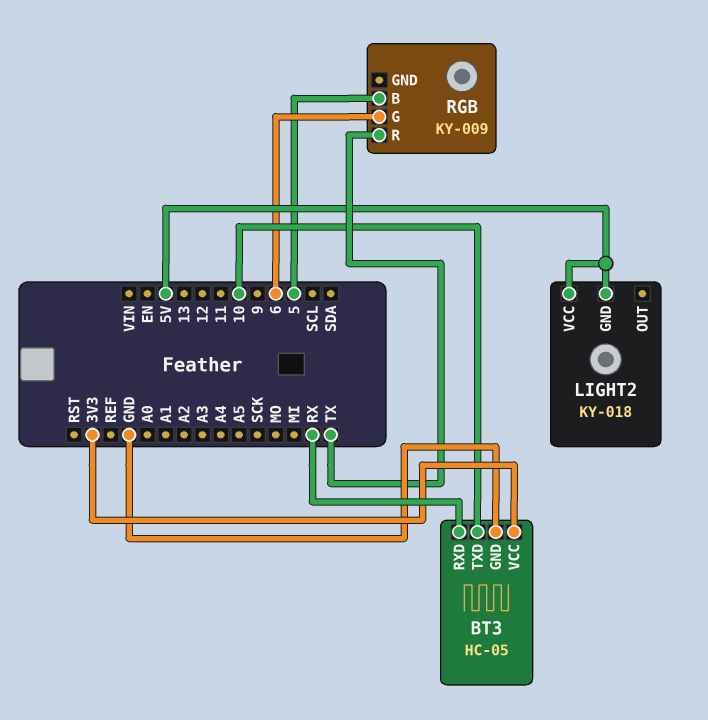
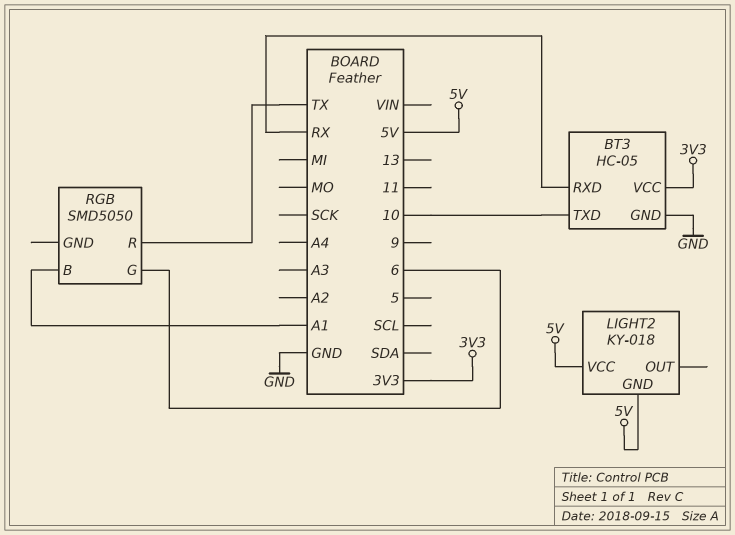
RGB: KY-009 -> SMD5050
RGB pin B: 5 -> A1

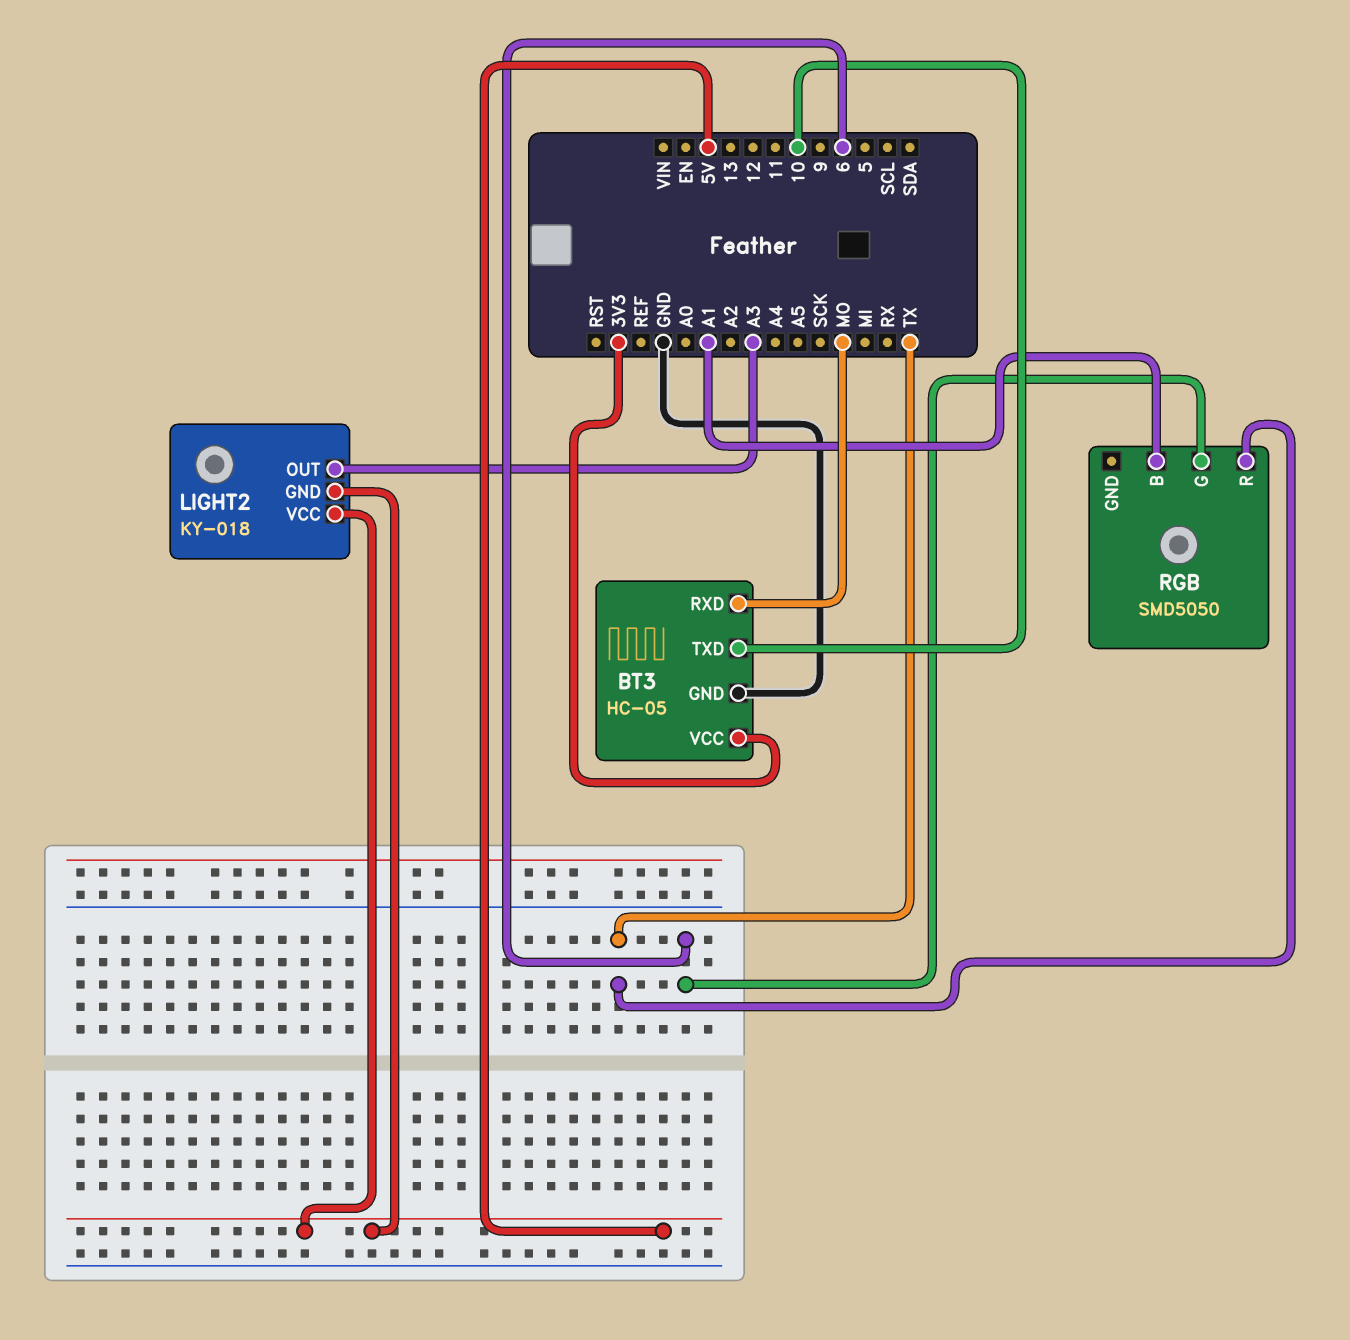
BT3 pin RXD: RX -> MO
LIGHT2 pin OUT: none -> A3

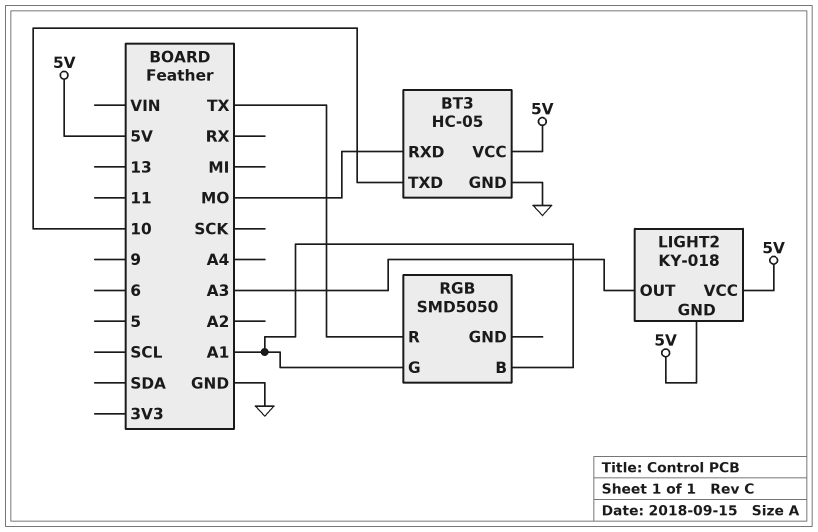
BT3 pin VCC: 3V3 -> 5V
RGB pin G: 6 -> A1

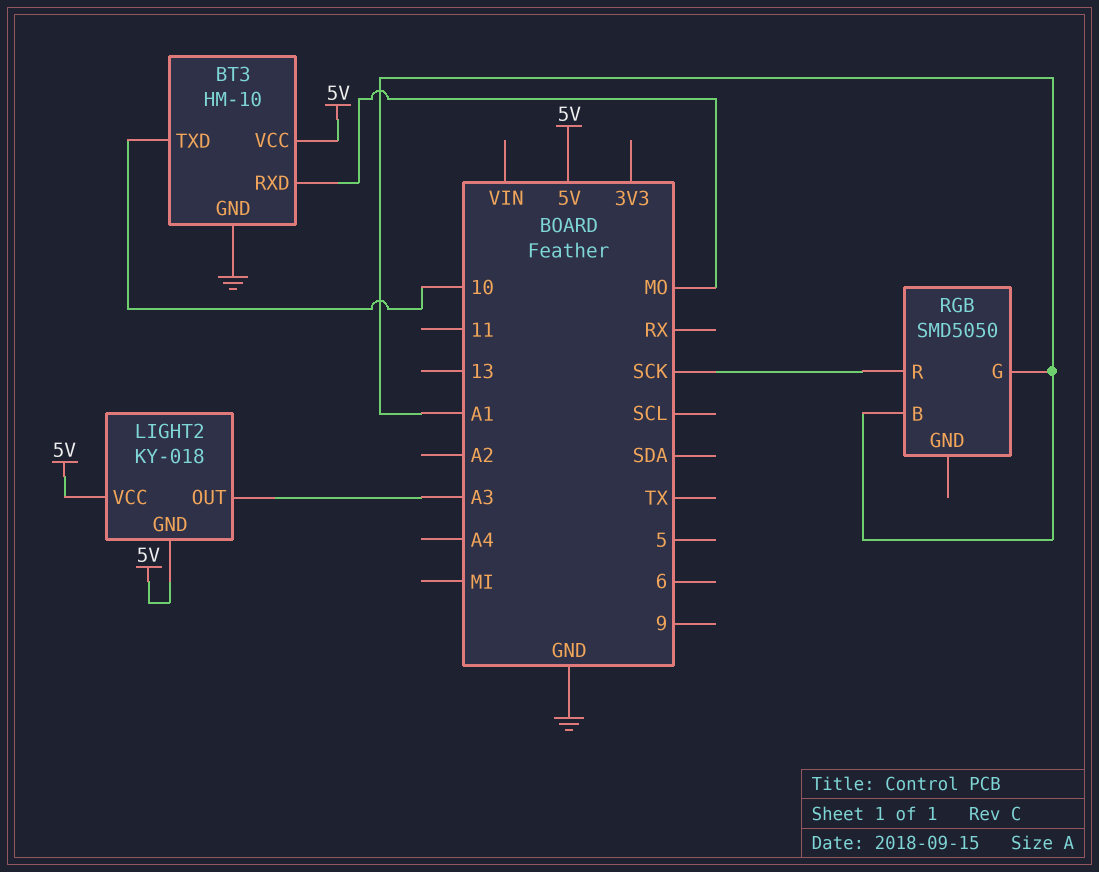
BT3: HC-05 -> HM-10
RGB pin R: TX -> SCK

